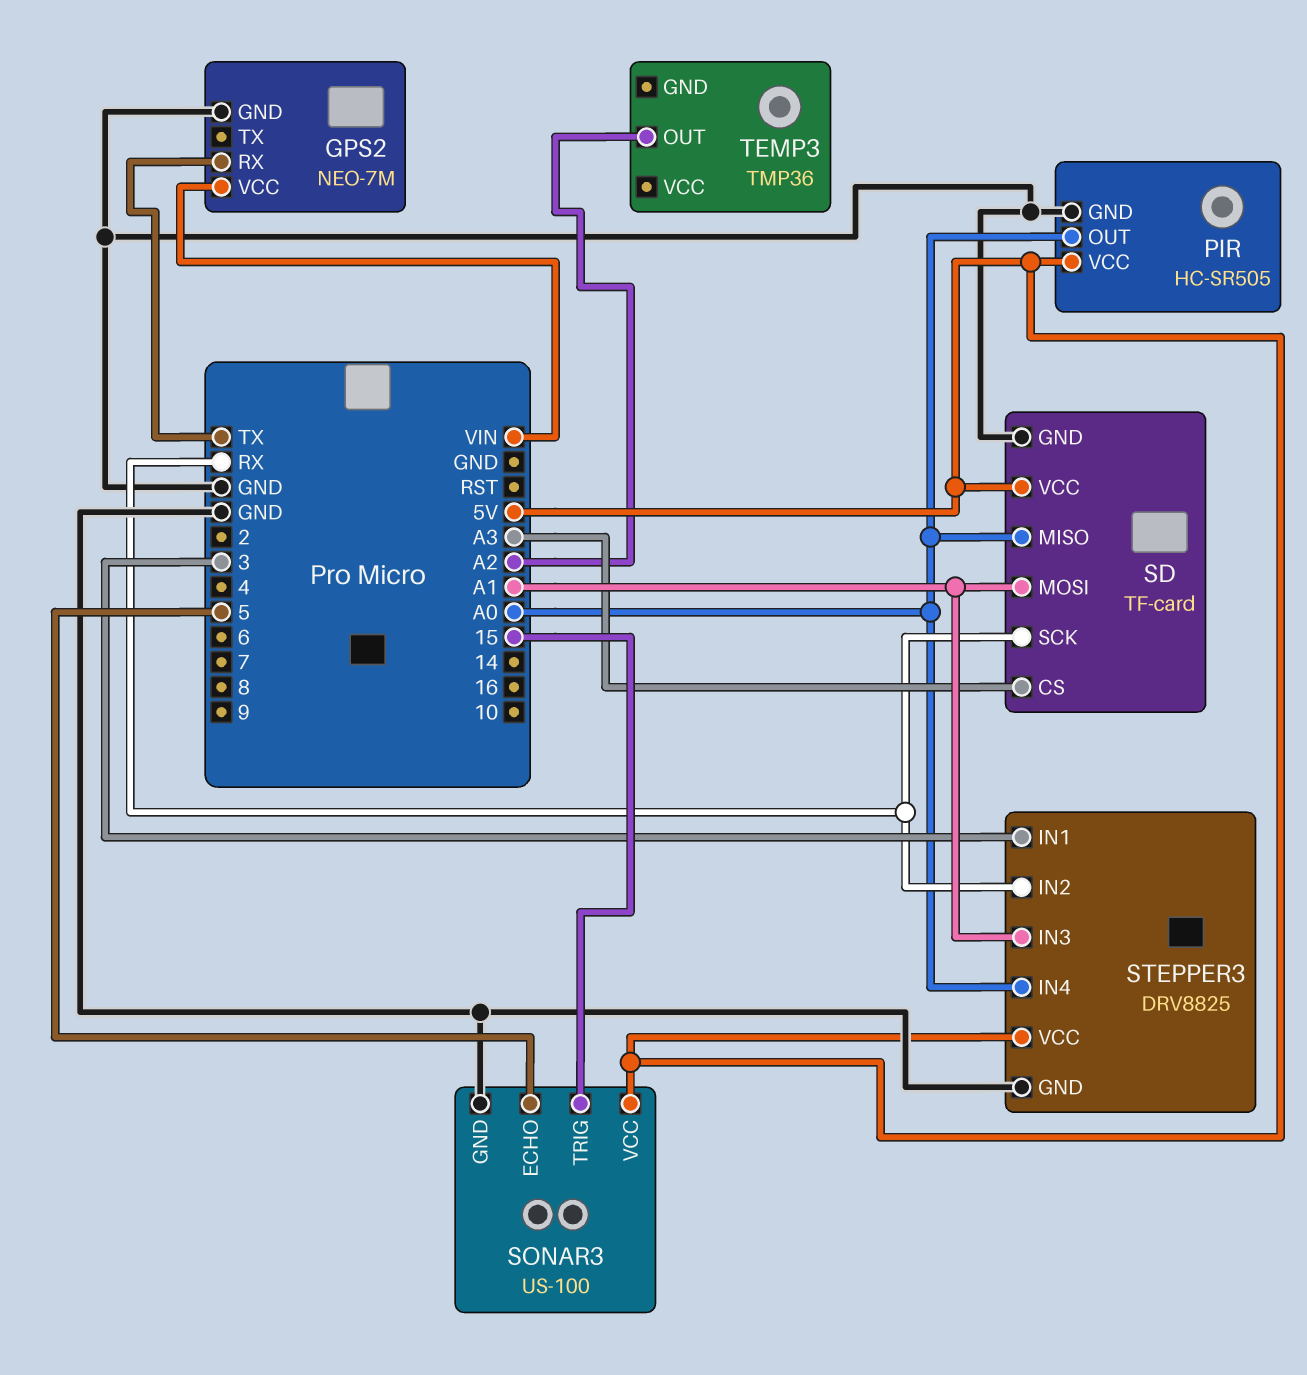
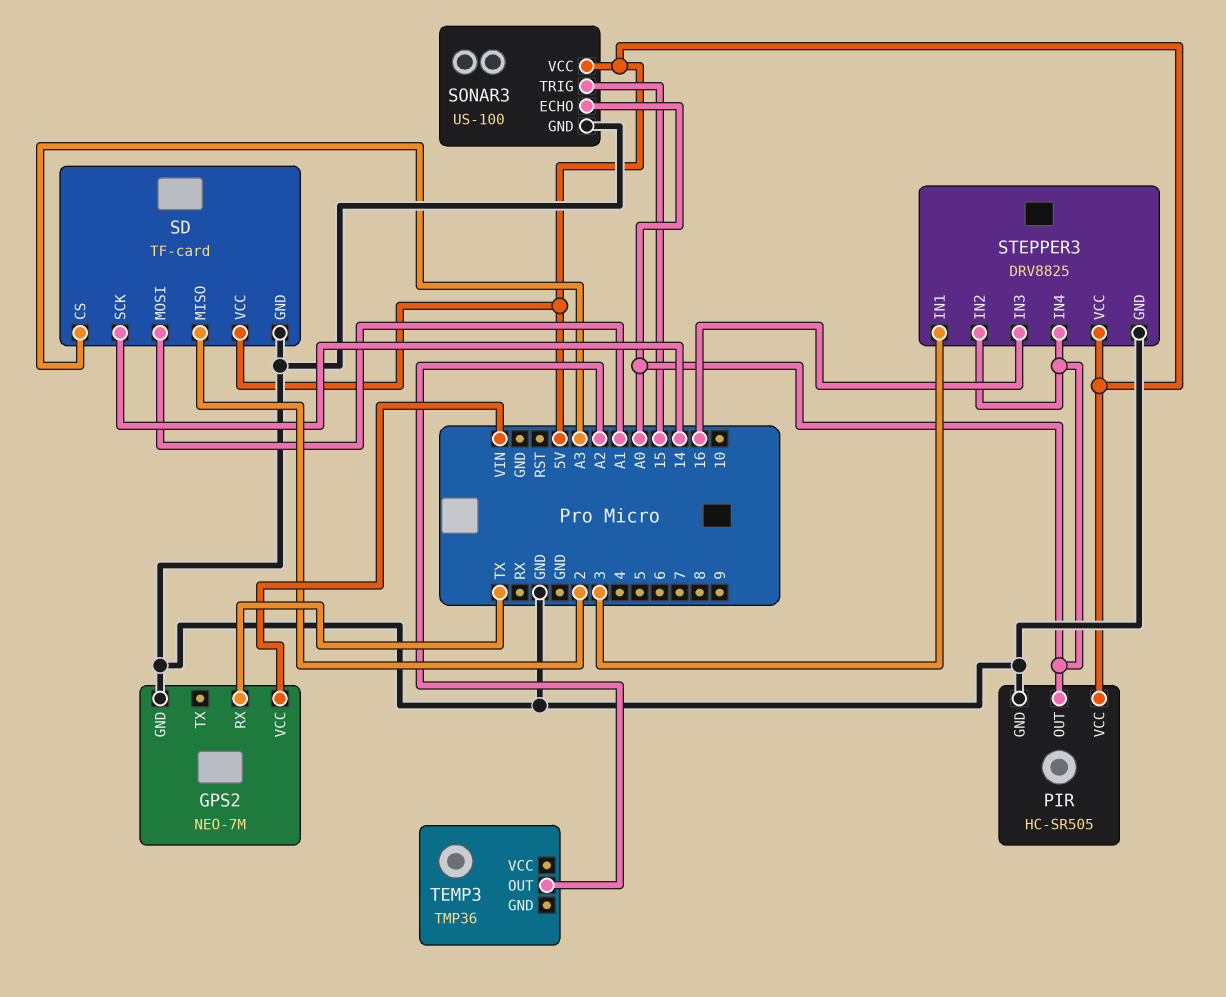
SD pin MISO: A0 -> 2
SD pin SCK: RX -> 14
SONAR3 pin ECHO: 5 -> A0
STEPPER3 pin IN2: RX -> A0
STEPPER3 pin IN3: A1 -> 16

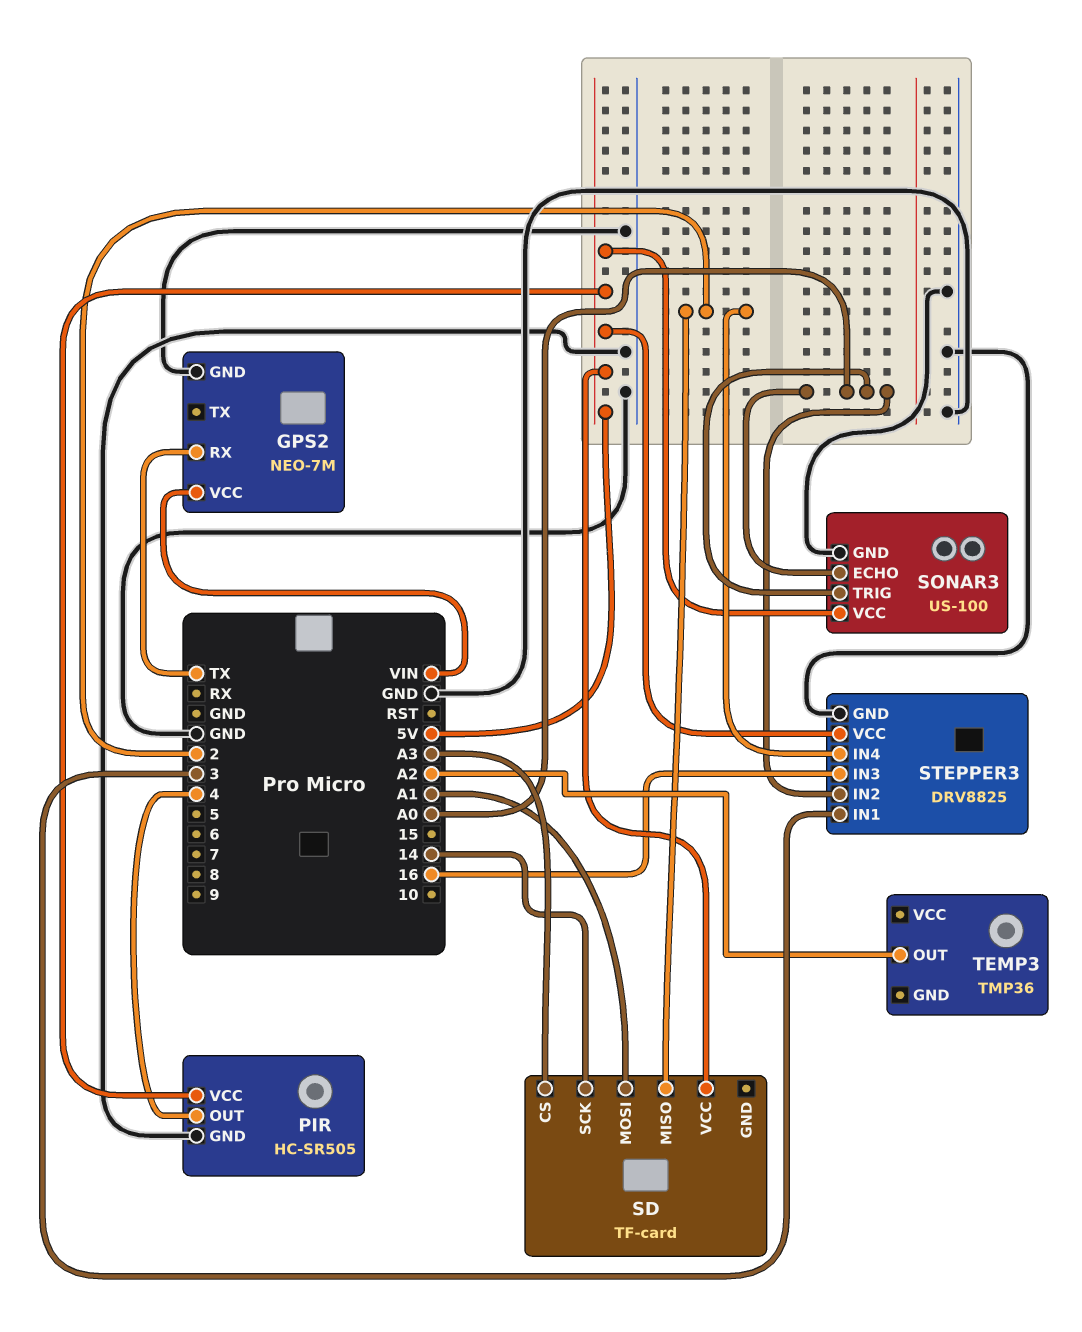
PIR pin OUT: A0 -> 4
SD pin GND: GND -> none
SONAR3 pin TRIG: 15 -> A0
STEPPER3 pin IN4: A0 -> 2

